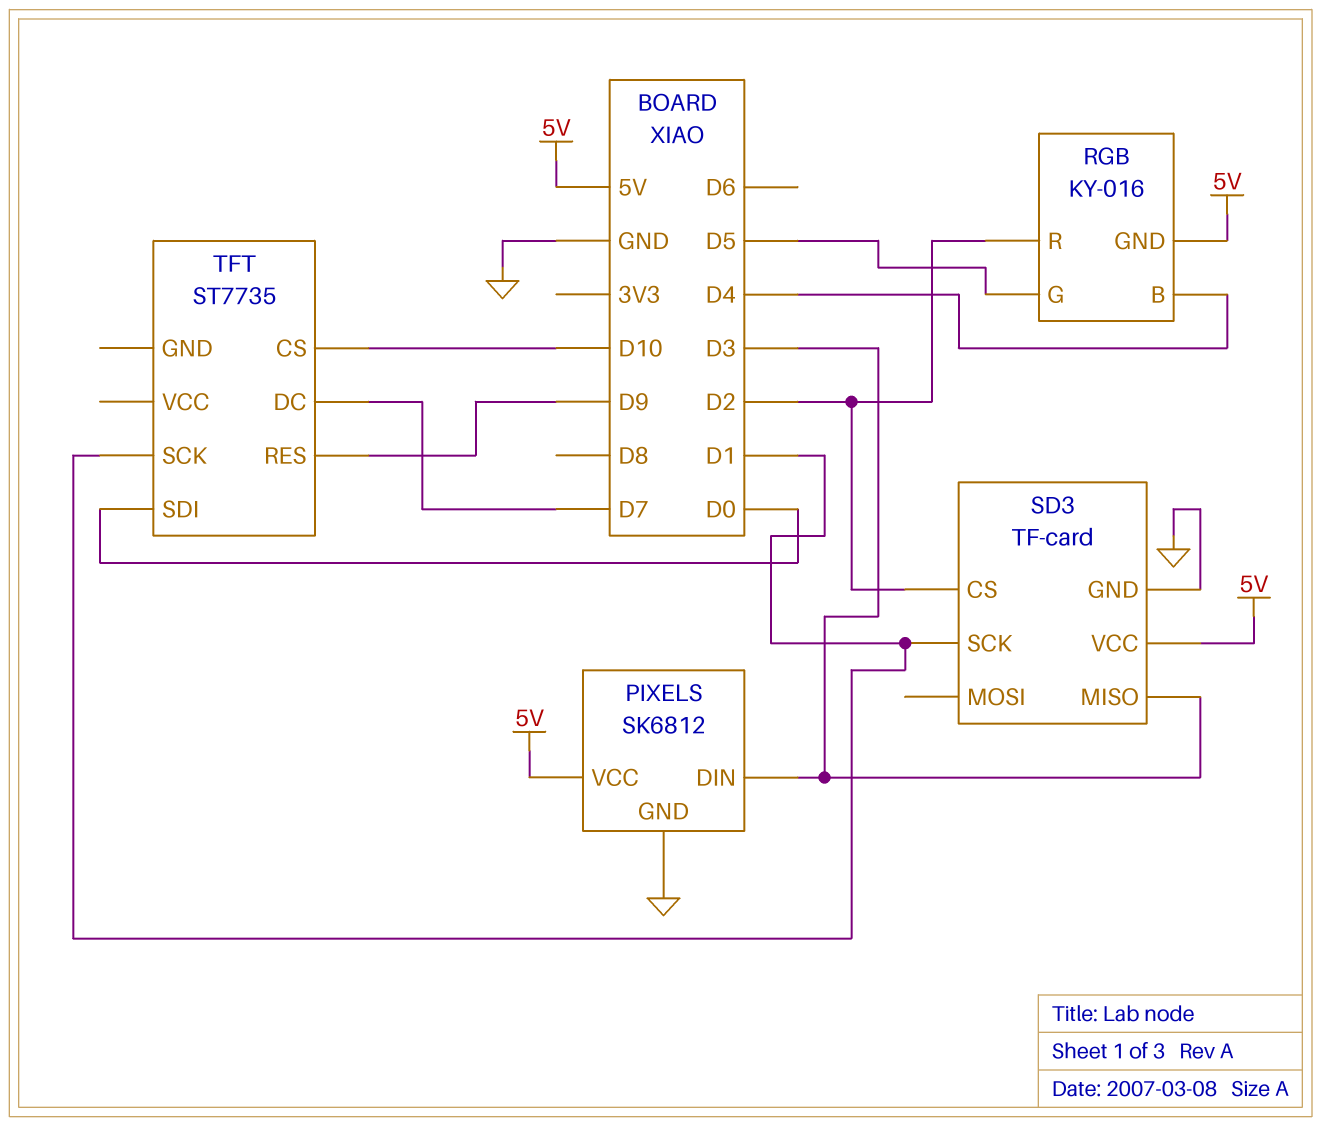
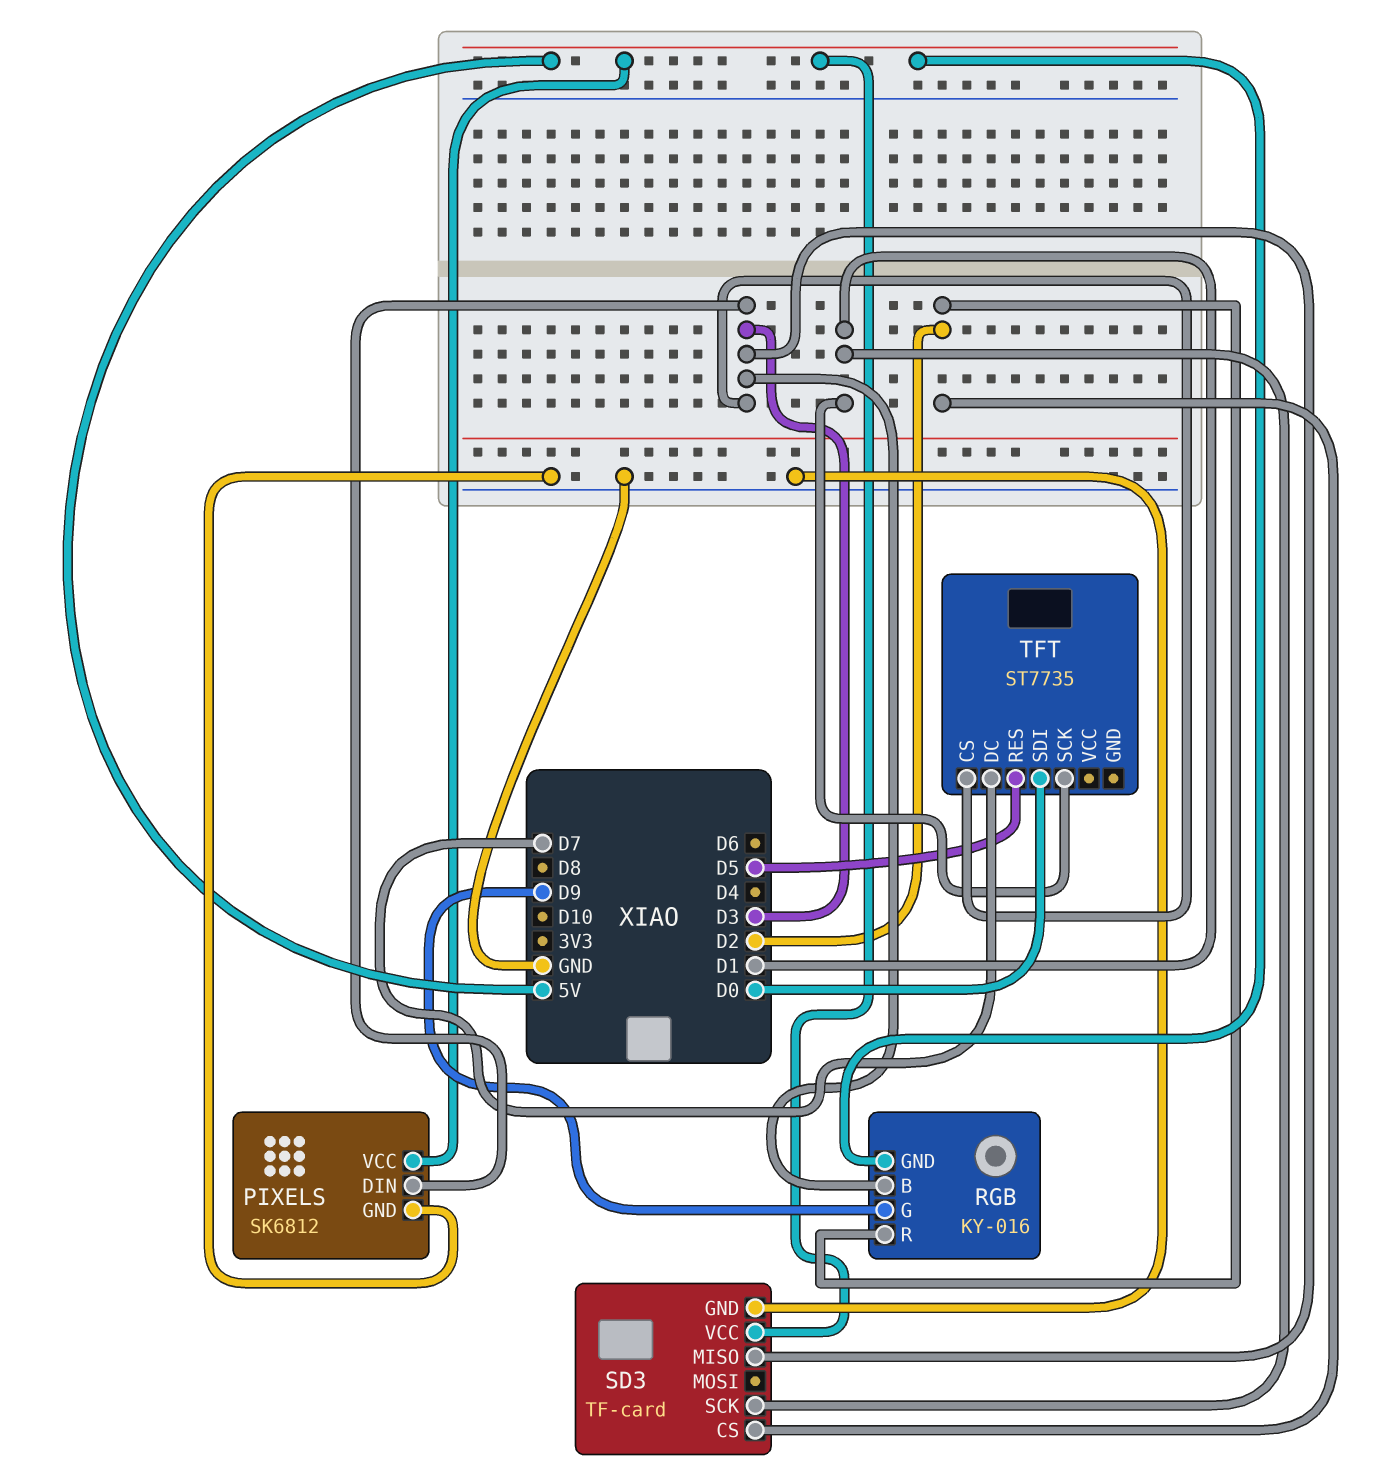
RGB pin B: D4 -> D3
RGB pin G: D5 -> D9
TFT pin CS: D10 -> D3
TFT pin RES: D9 -> D5

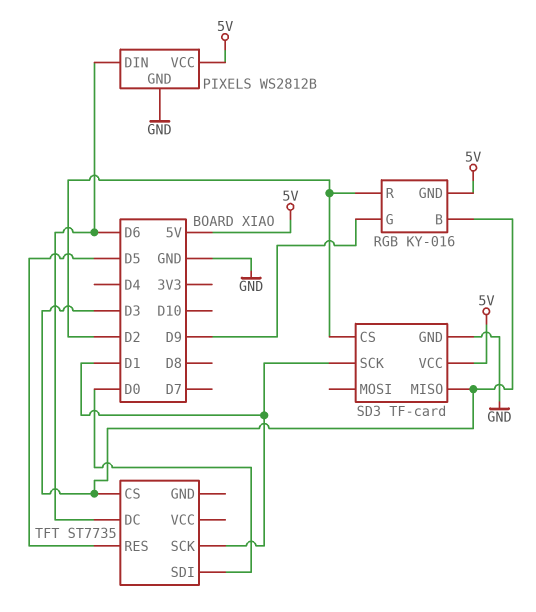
PIXELS: SK6812 -> WS2812B
PIXELS pin DIN: D3 -> D6
TFT pin DC: D7 -> D6

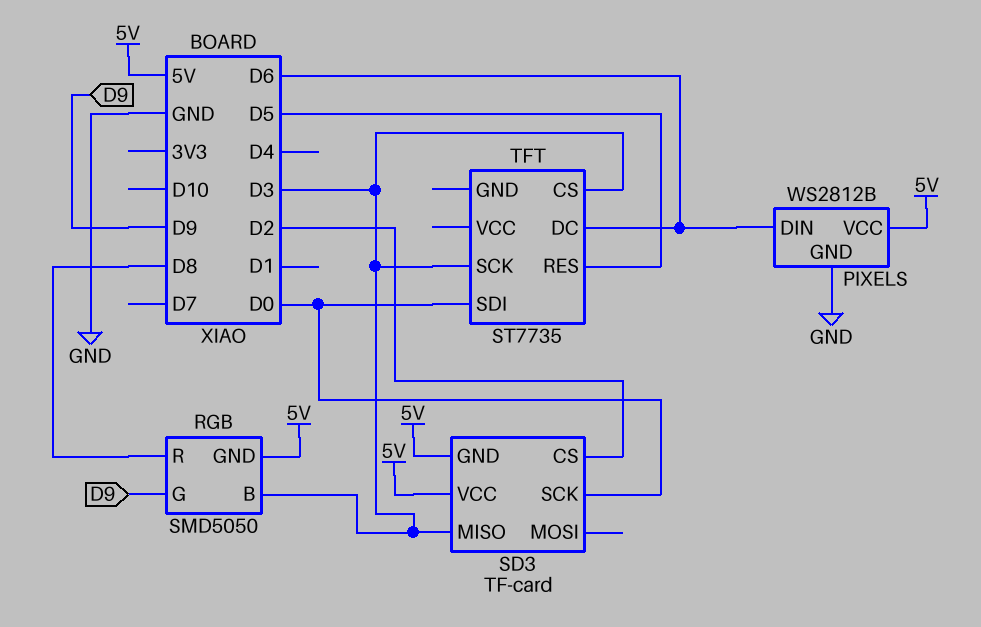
RGB: KY-016 -> SMD5050
RGB pin R: D2 -> D8
SD3 pin GND: GND -> 5V
SD3 pin SCK: D1 -> D0
TFT pin SCK: D1 -> D3

